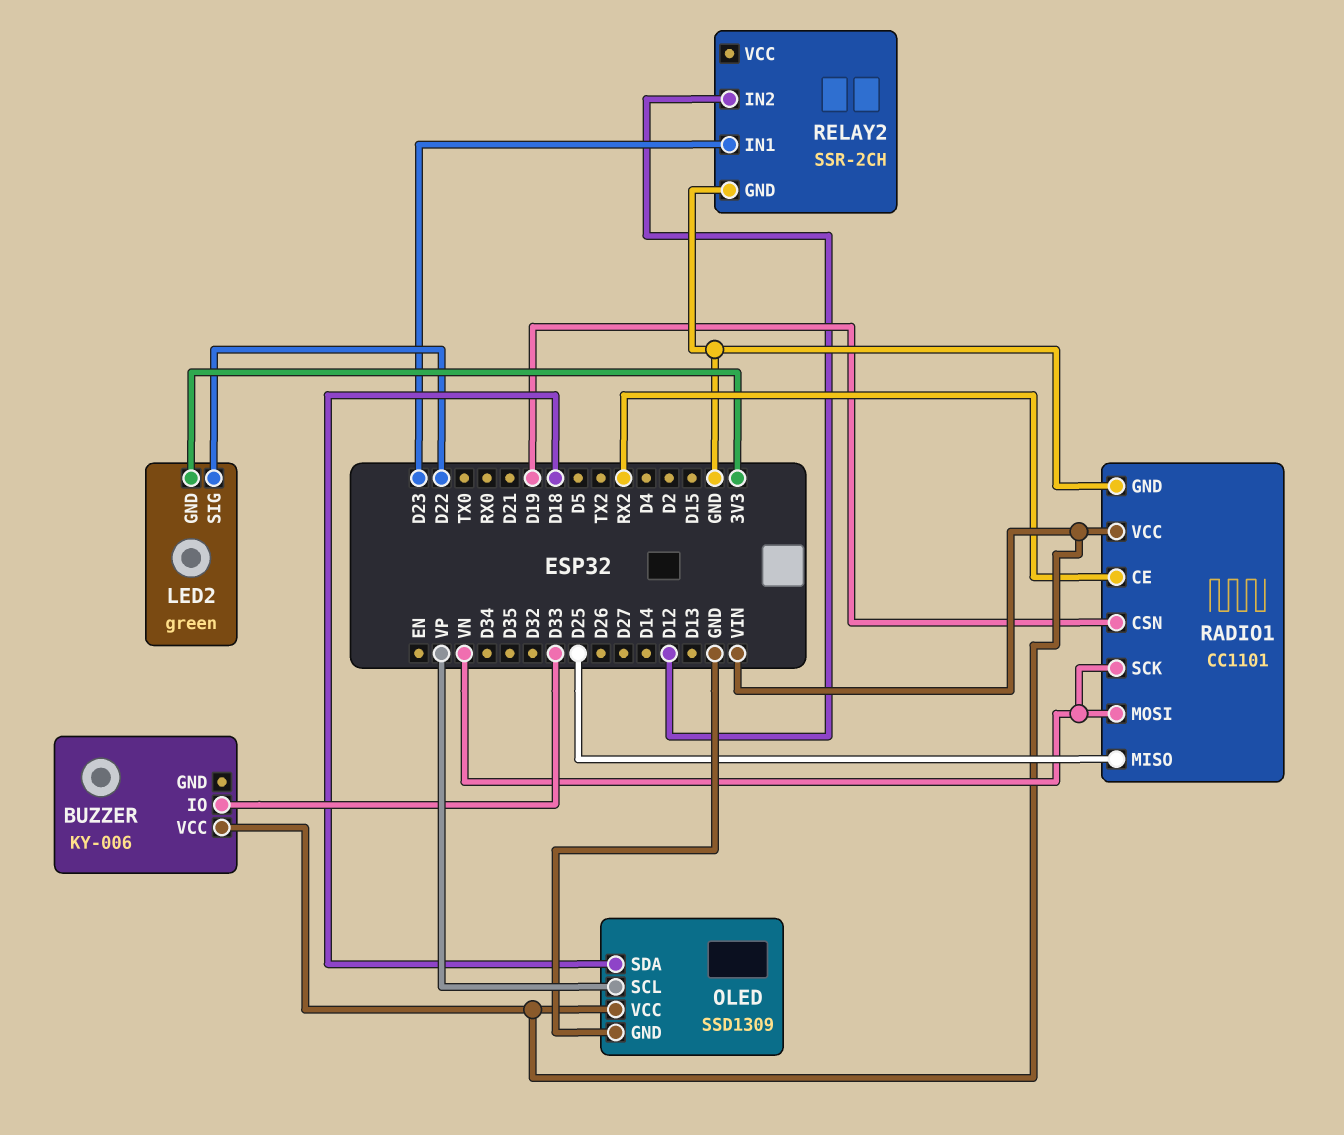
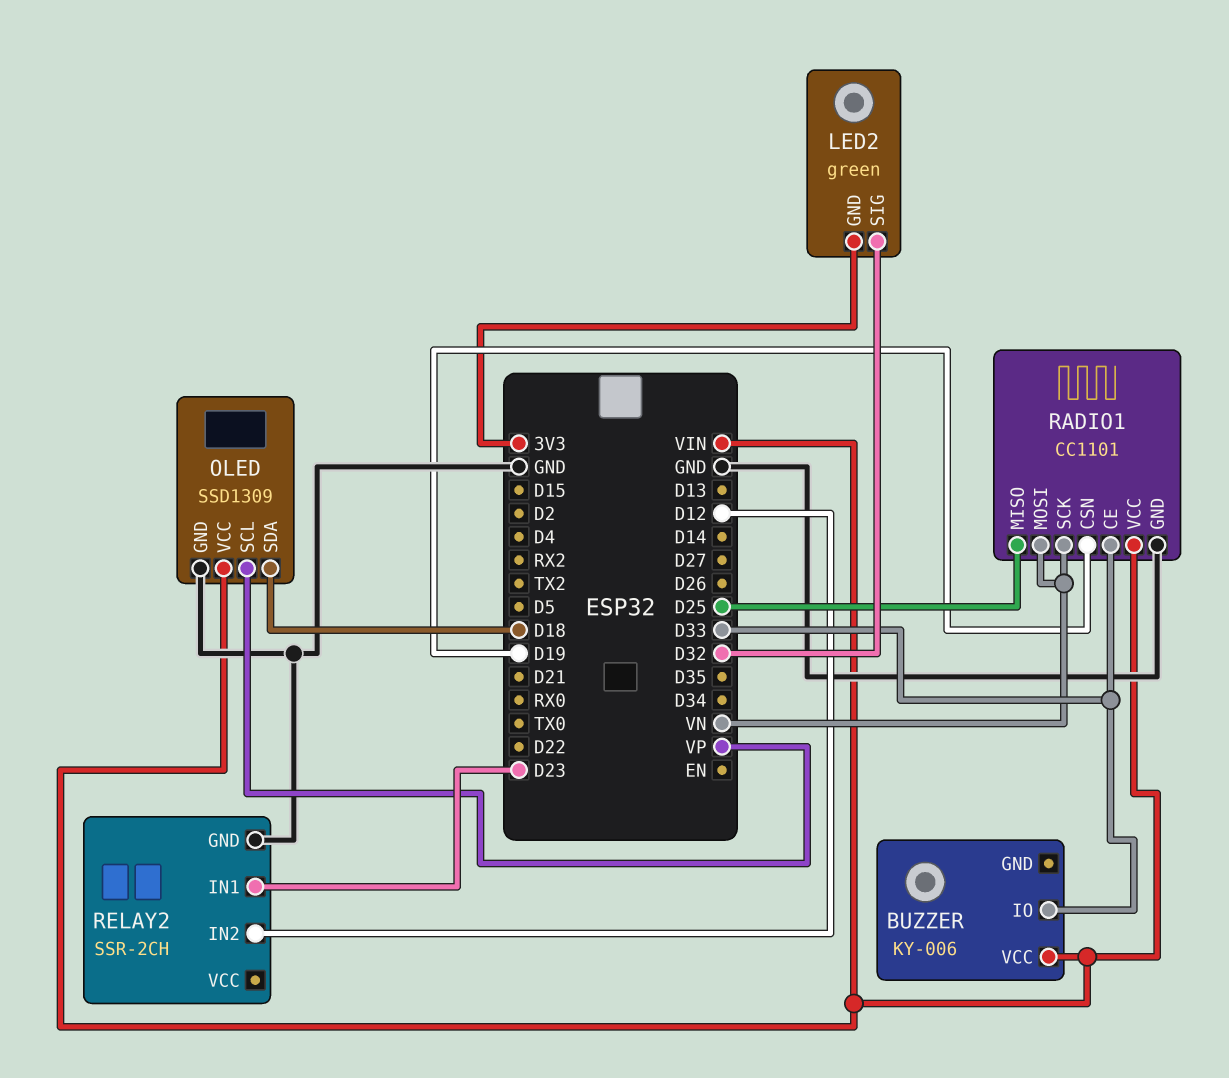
LED2 pin SIG: D22 -> D32
RADIO1 pin CE: RX2 -> D33

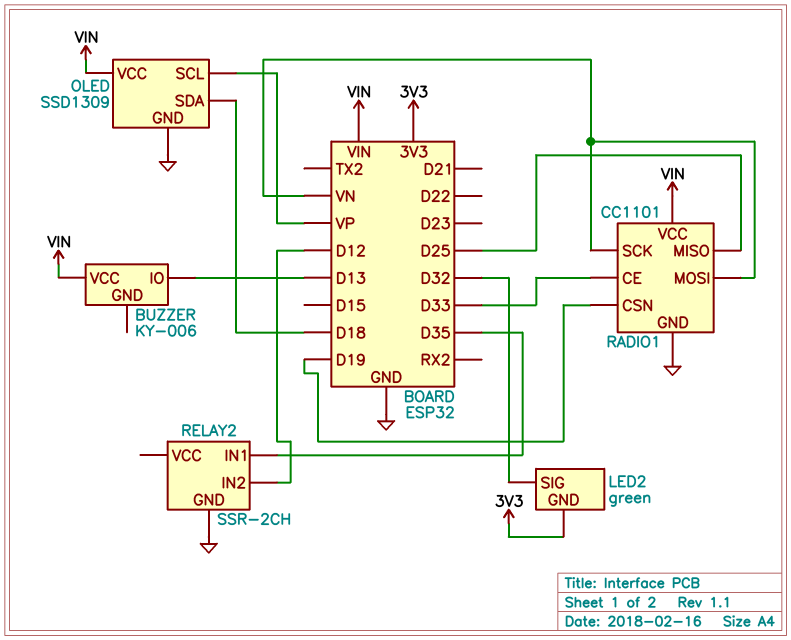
BUZZER pin IO: D33 -> D13
RELAY2 pin IN1: D23 -> D35

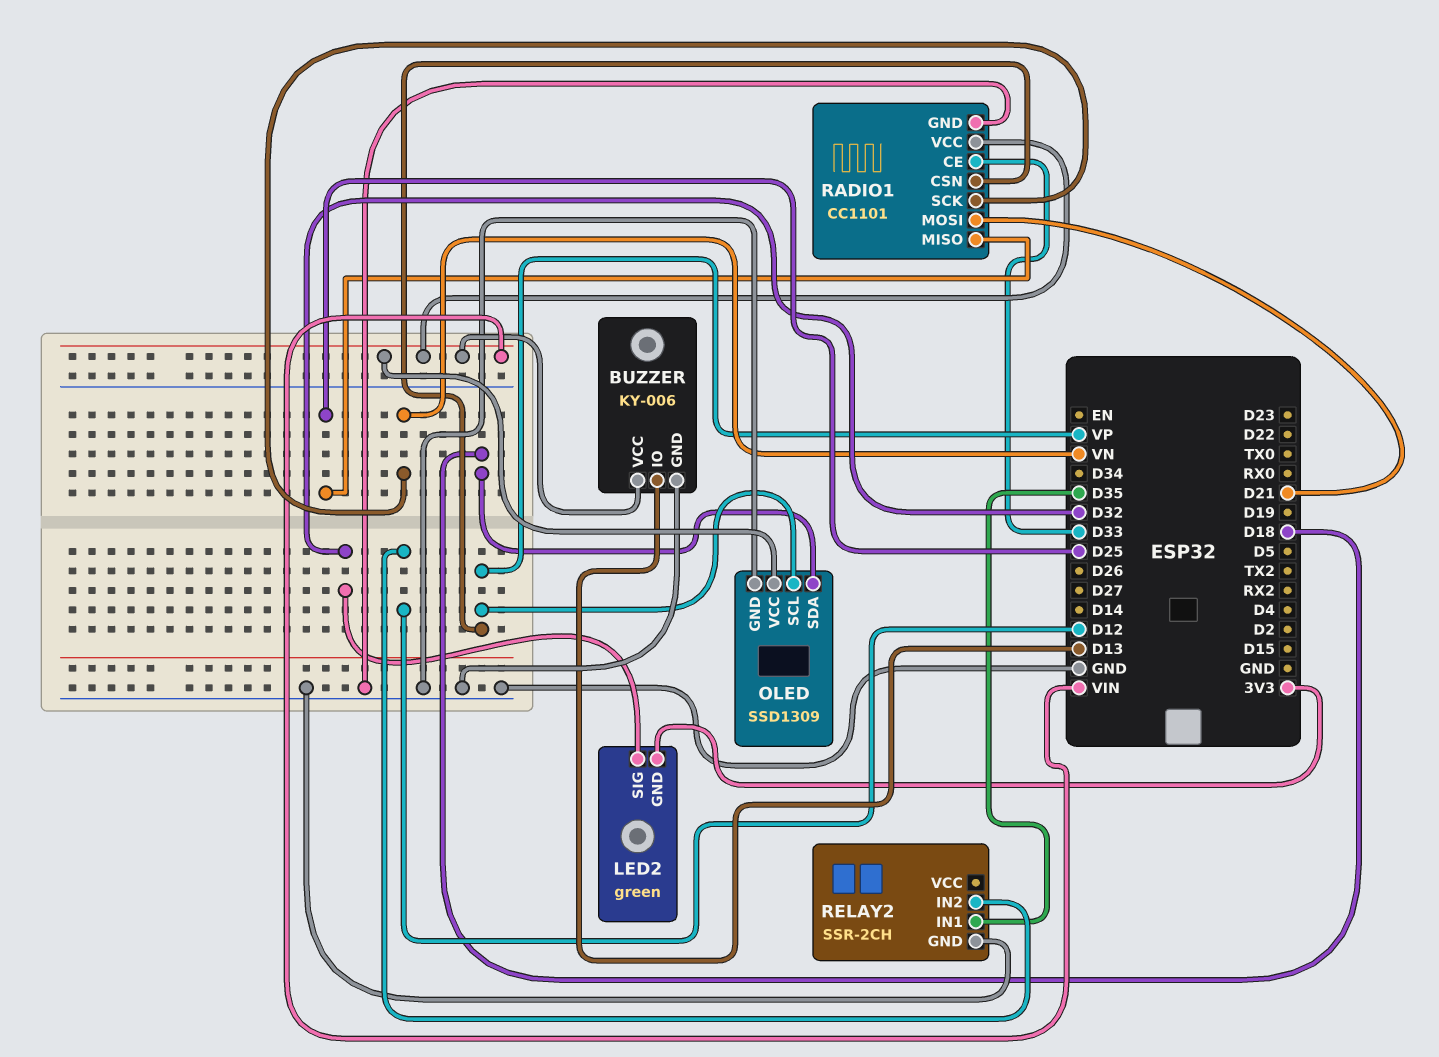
BUZZER pin GND: none -> GND
RADIO1 pin CSN: D19 -> VP
RADIO1 pin MOSI: VN -> D21

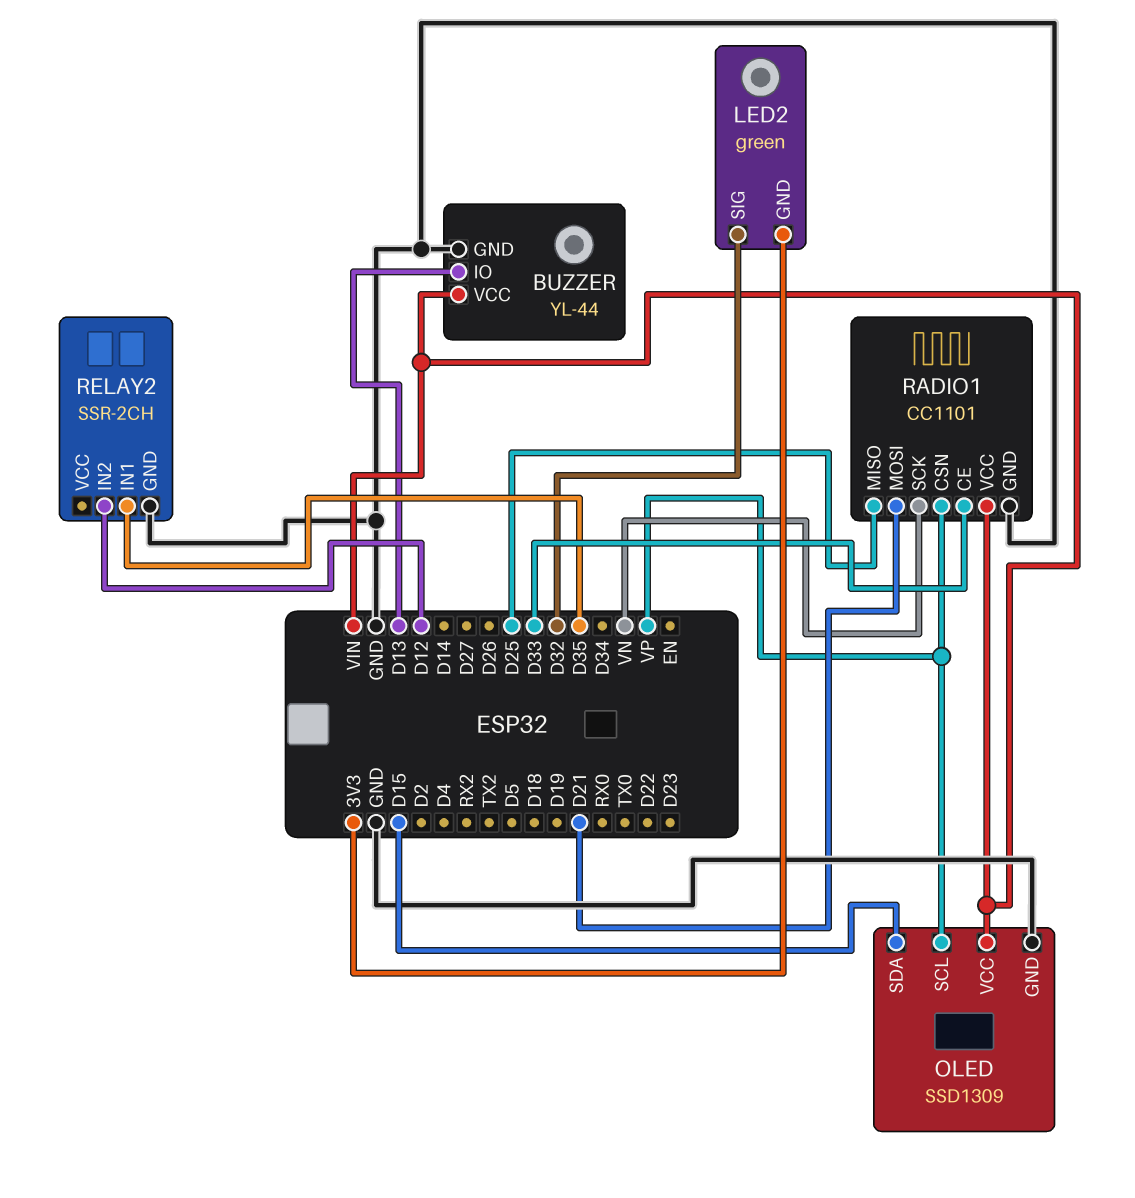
BUZZER: KY-006 -> YL-44
OLED pin SDA: D18 -> D15

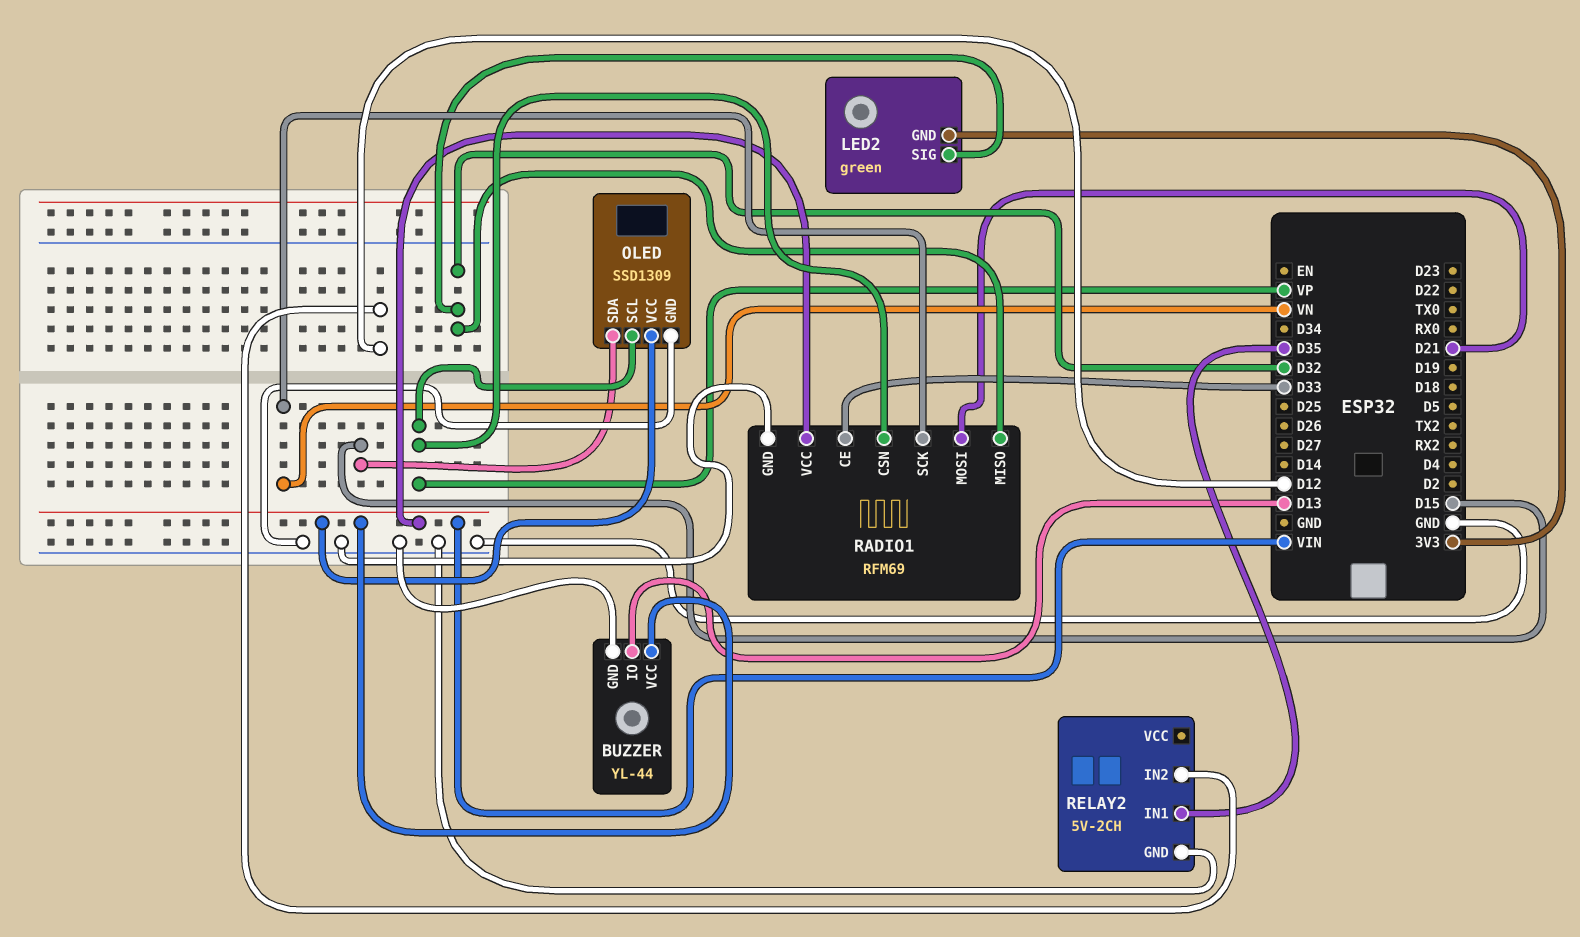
RADIO1: CC1101 -> RFM69
RADIO1 pin MISO: D25 -> D32
RELAY2: SSR-2CH -> 5V-2CH

